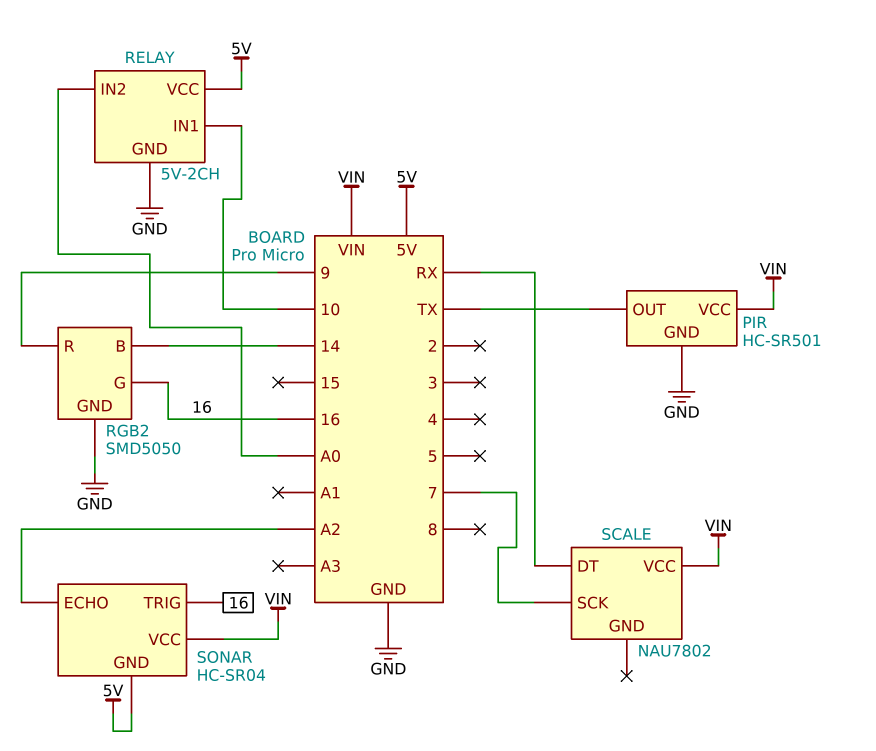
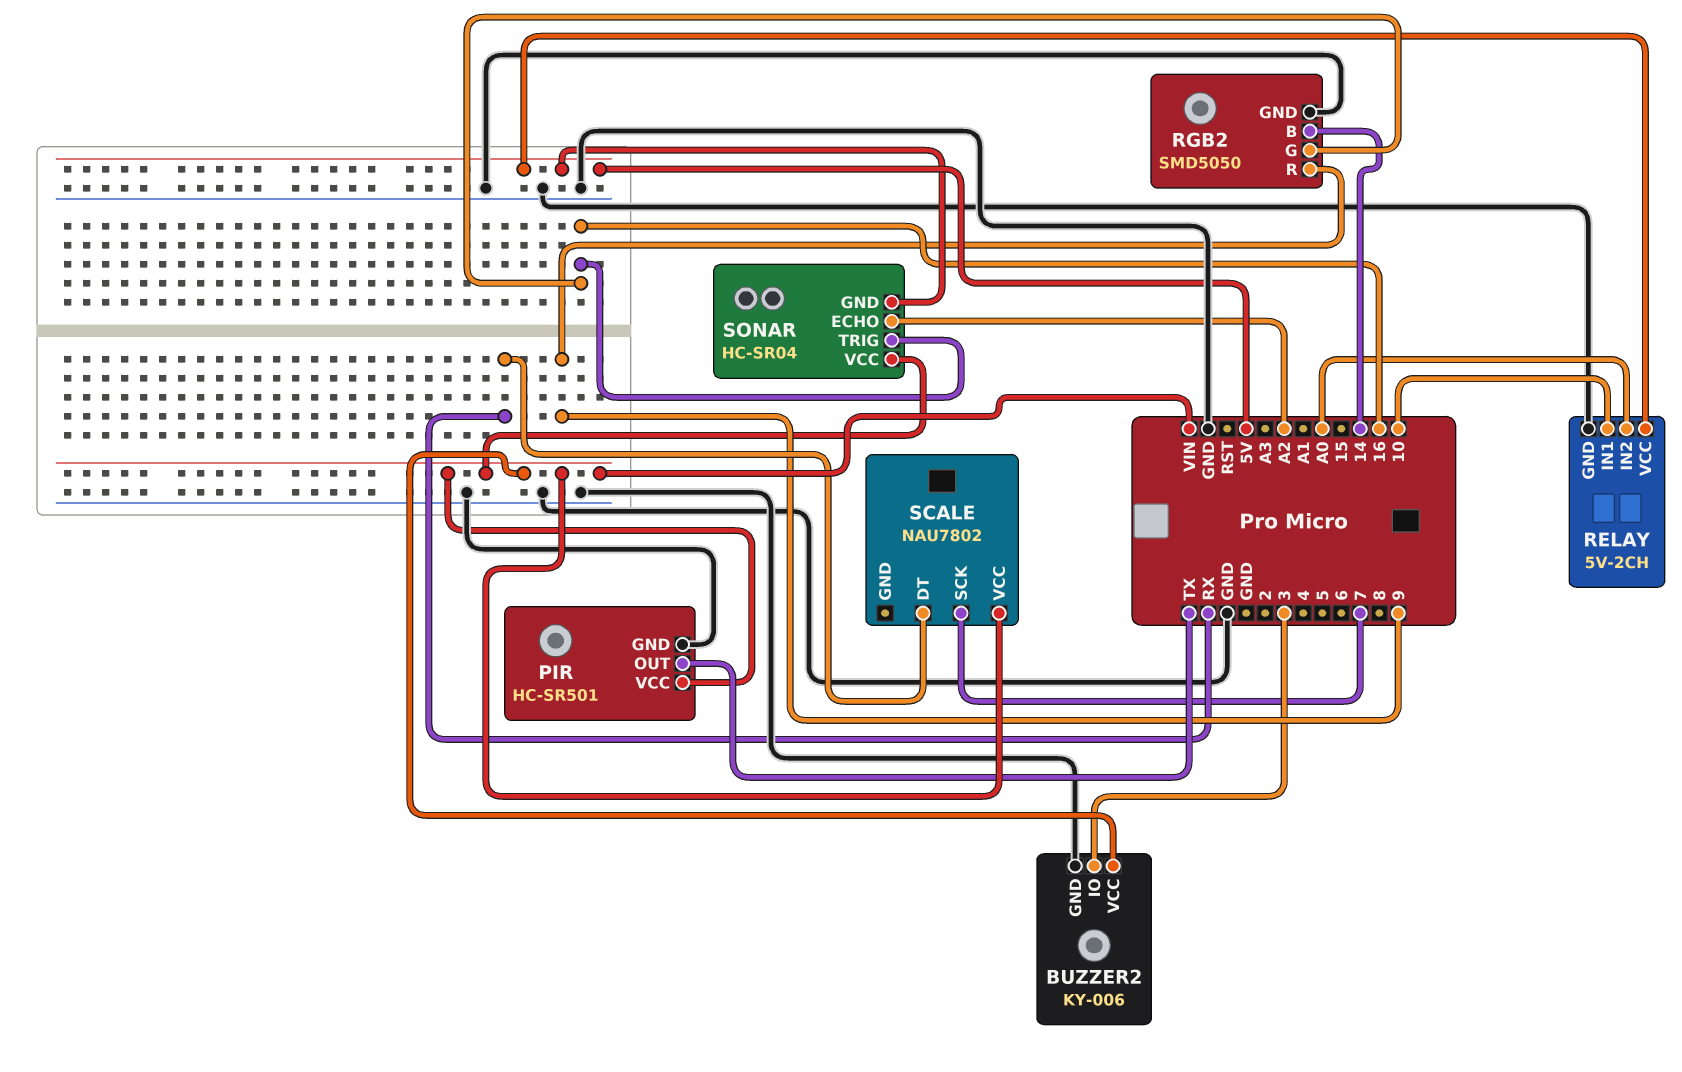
BUZZER2: none -> KY-006
BUZZER2 pin GND: none -> GND
BUZZER2 pin IO: none -> 3
BUZZER2 pin VCC: none -> VIN

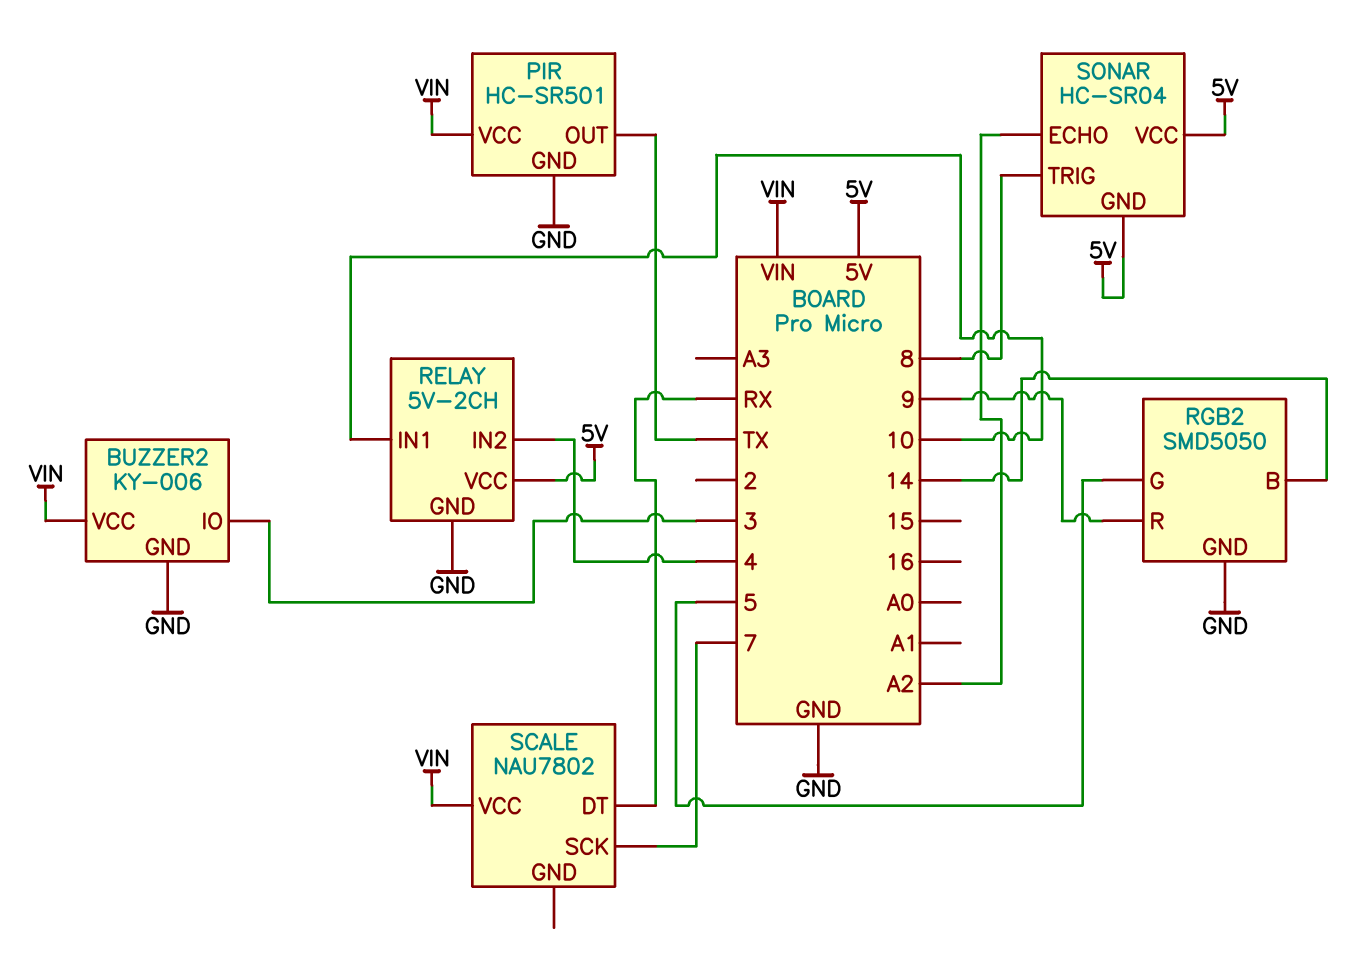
RELAY pin IN2: A0 -> 4
RGB2 pin G: 16 -> 5
SONAR pin TRIG: 16 -> 8
SONAR pin VCC: VIN -> 5V

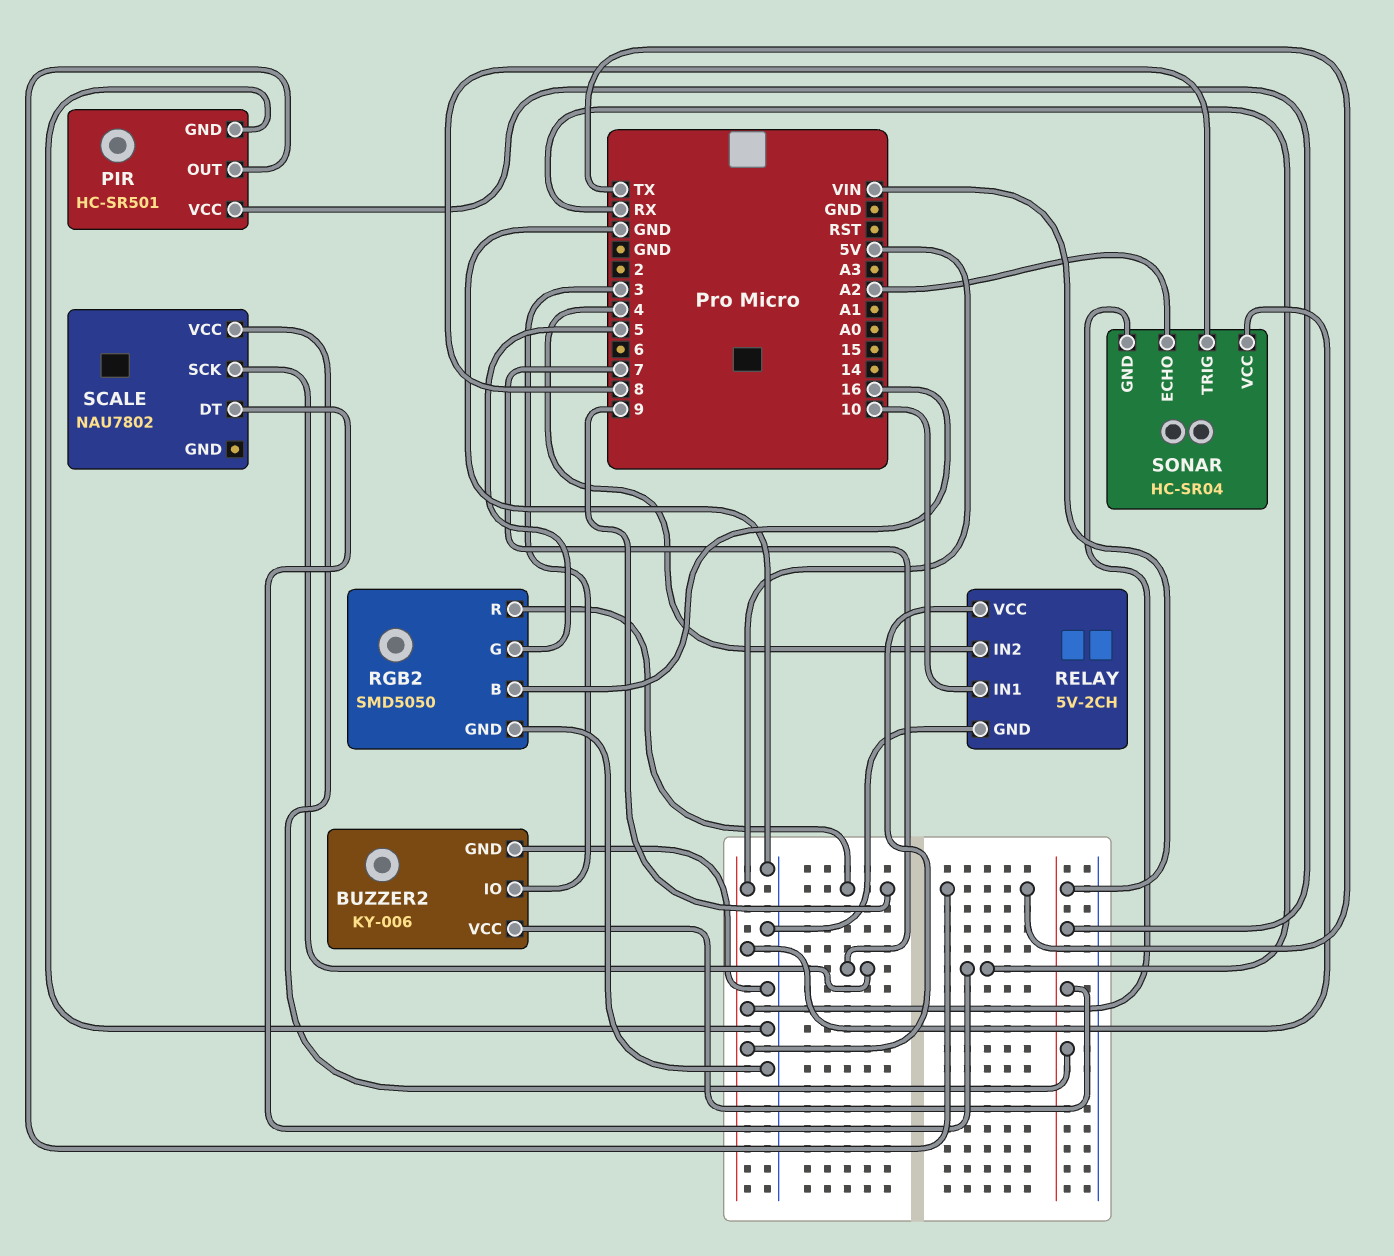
RGB2 pin B: 14 -> 16

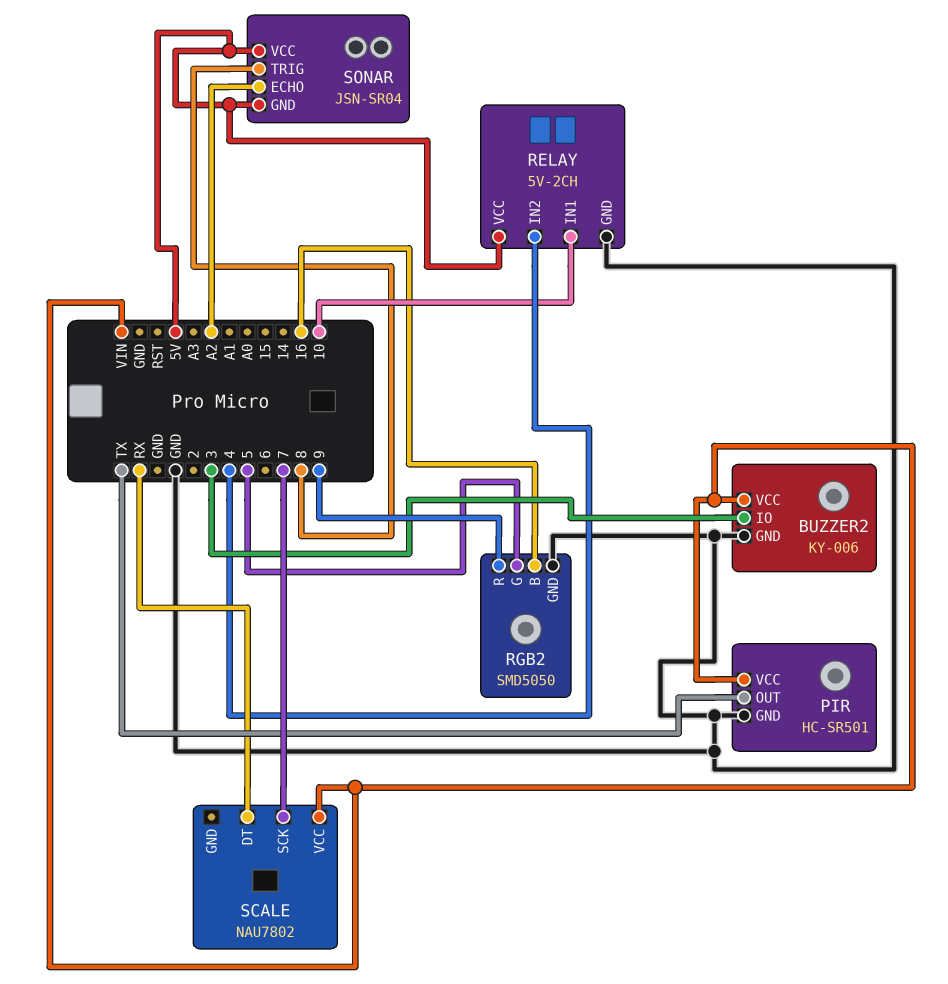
SONAR: HC-SR04 -> JSN-SR04

